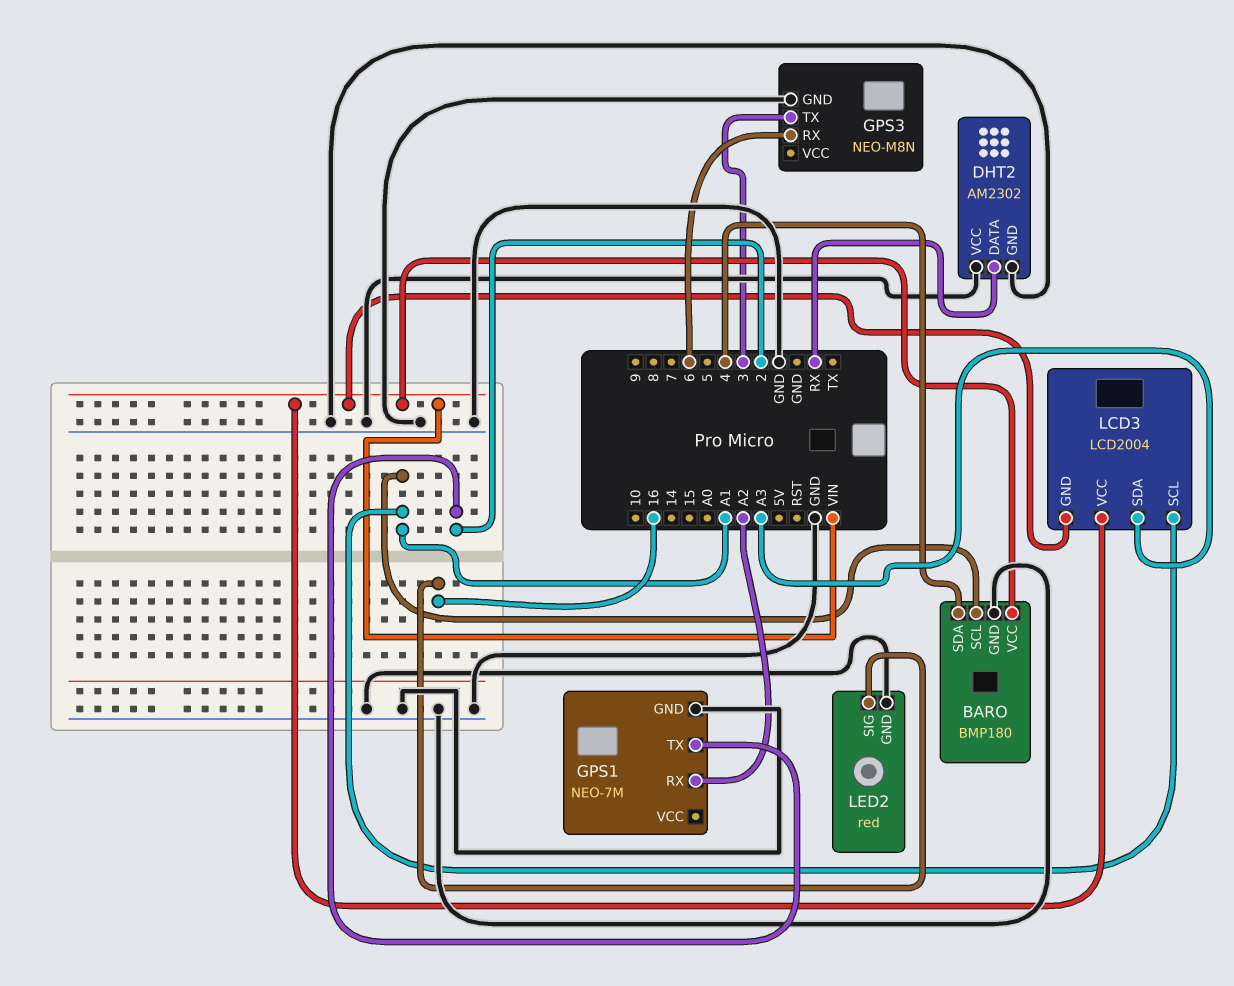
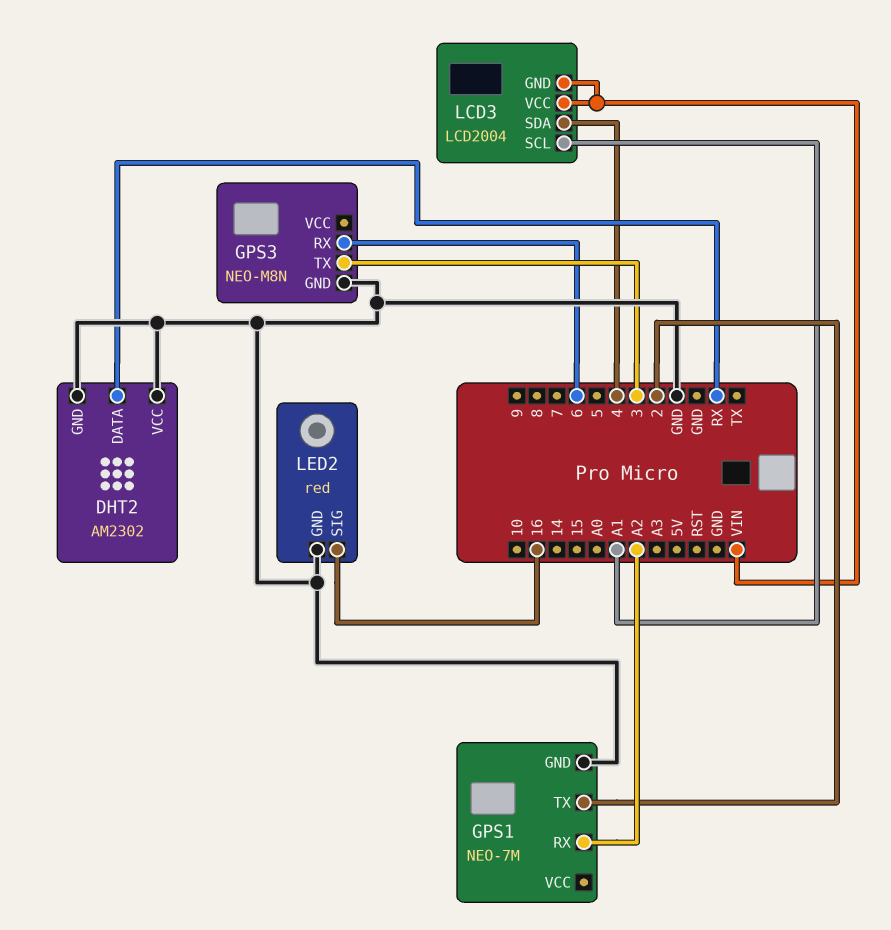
BARO: BMP180 -> none
BARO pin GND: GND -> none
BARO pin SCL: A1 -> none
BARO pin SDA: 4 -> none
BARO pin VCC: VIN -> none
LCD3 pin SDA: A3 -> 4

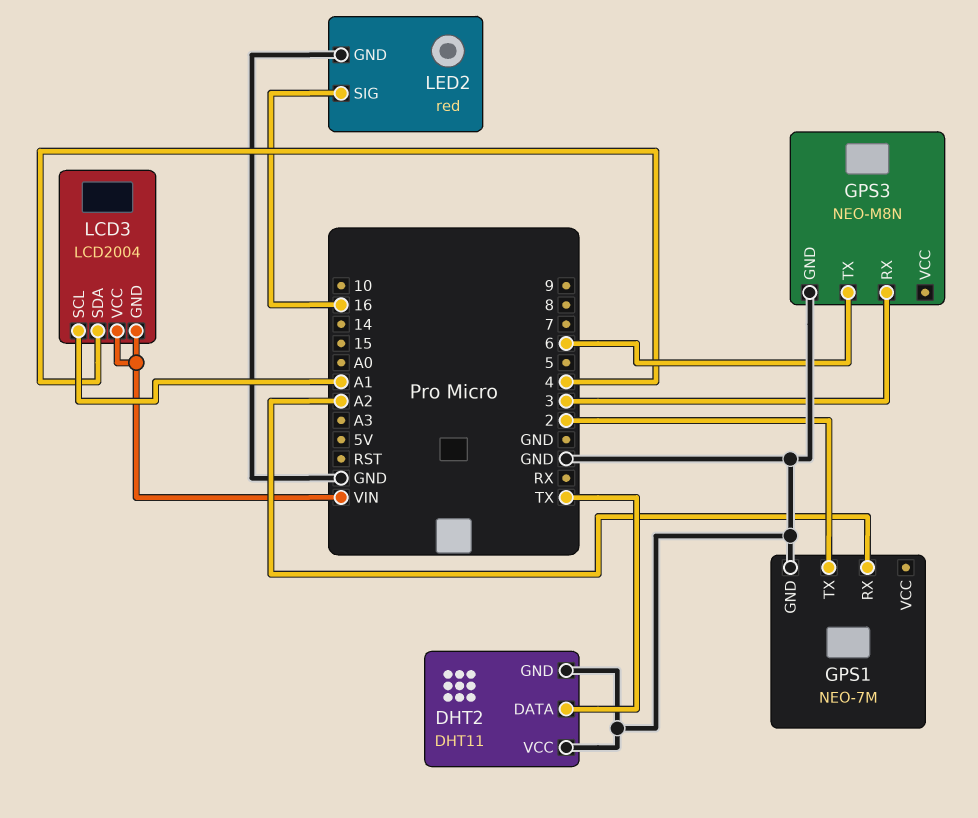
DHT2: AM2302 -> DHT11
DHT2 pin DATA: RX -> TX
GPS3 pin RX: 6 -> 3
GPS3 pin TX: 3 -> 6

